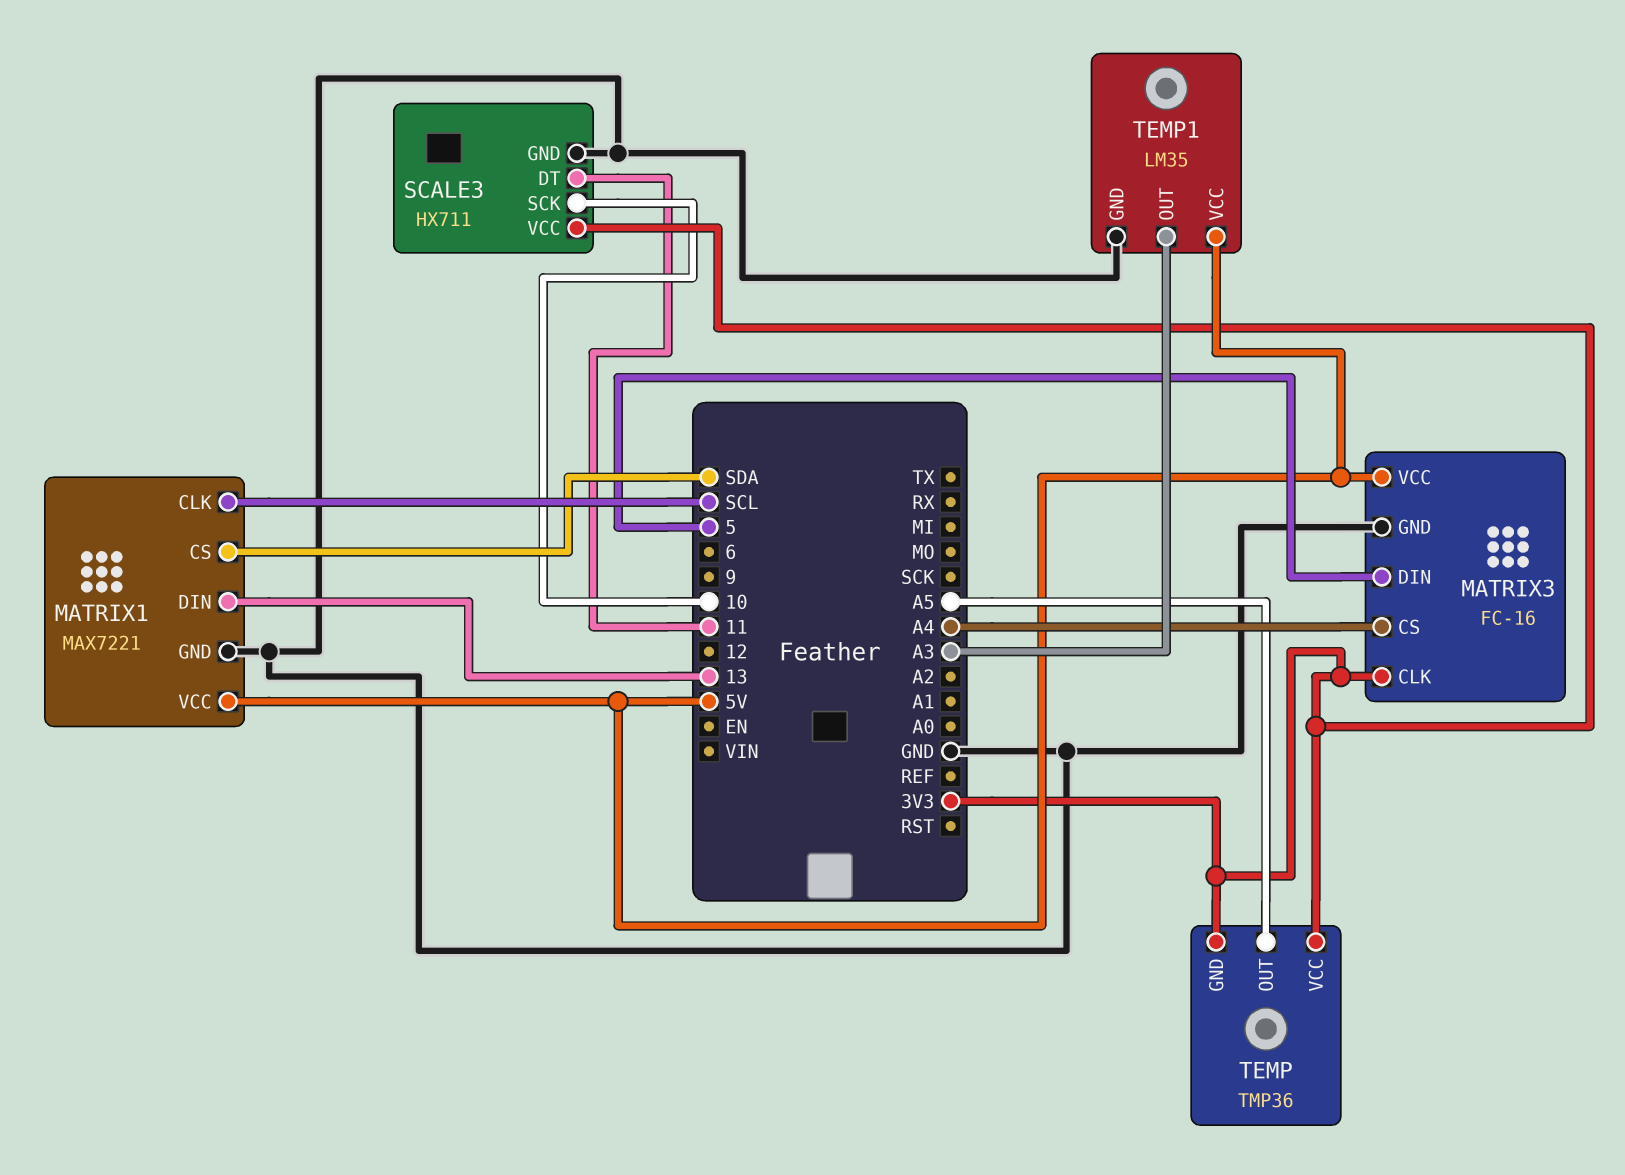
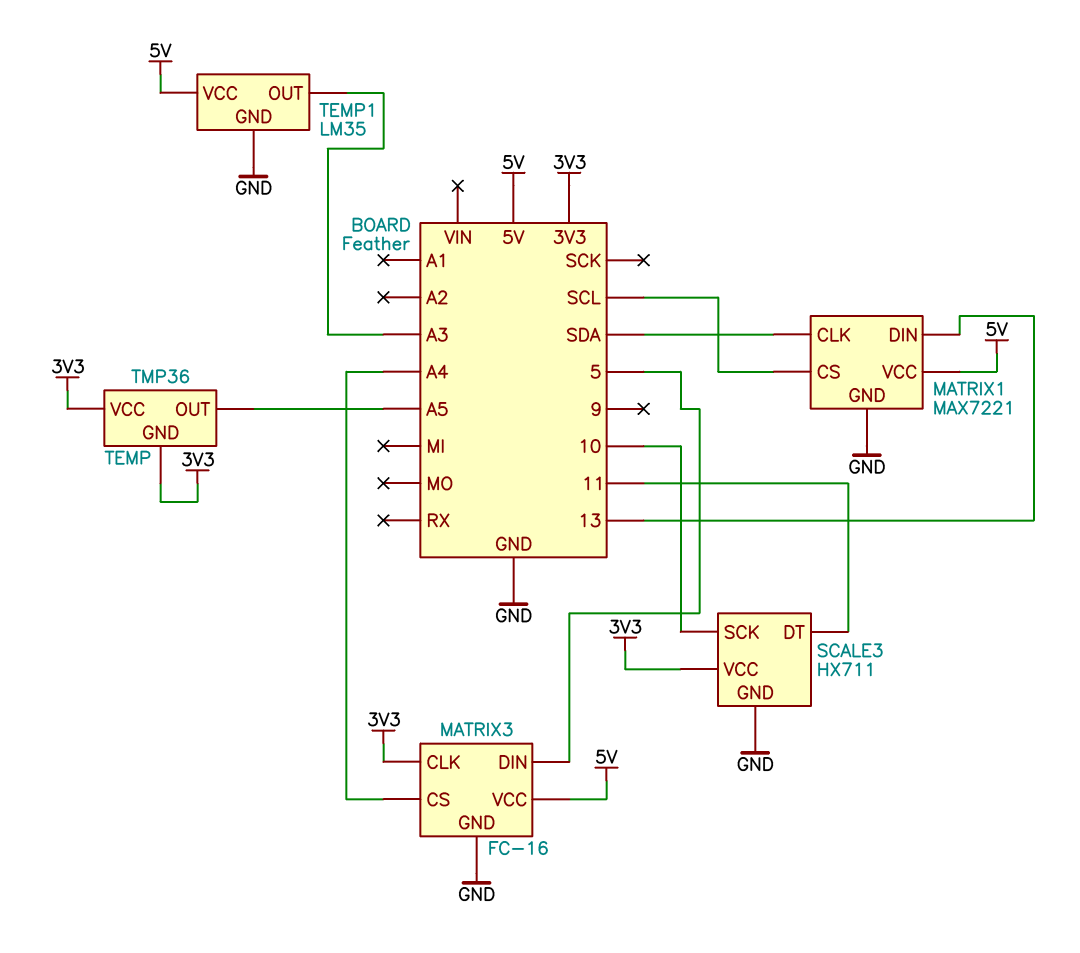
MATRIX1 pin CLK: SCL -> SDA
MATRIX1 pin CS: SDA -> SCL

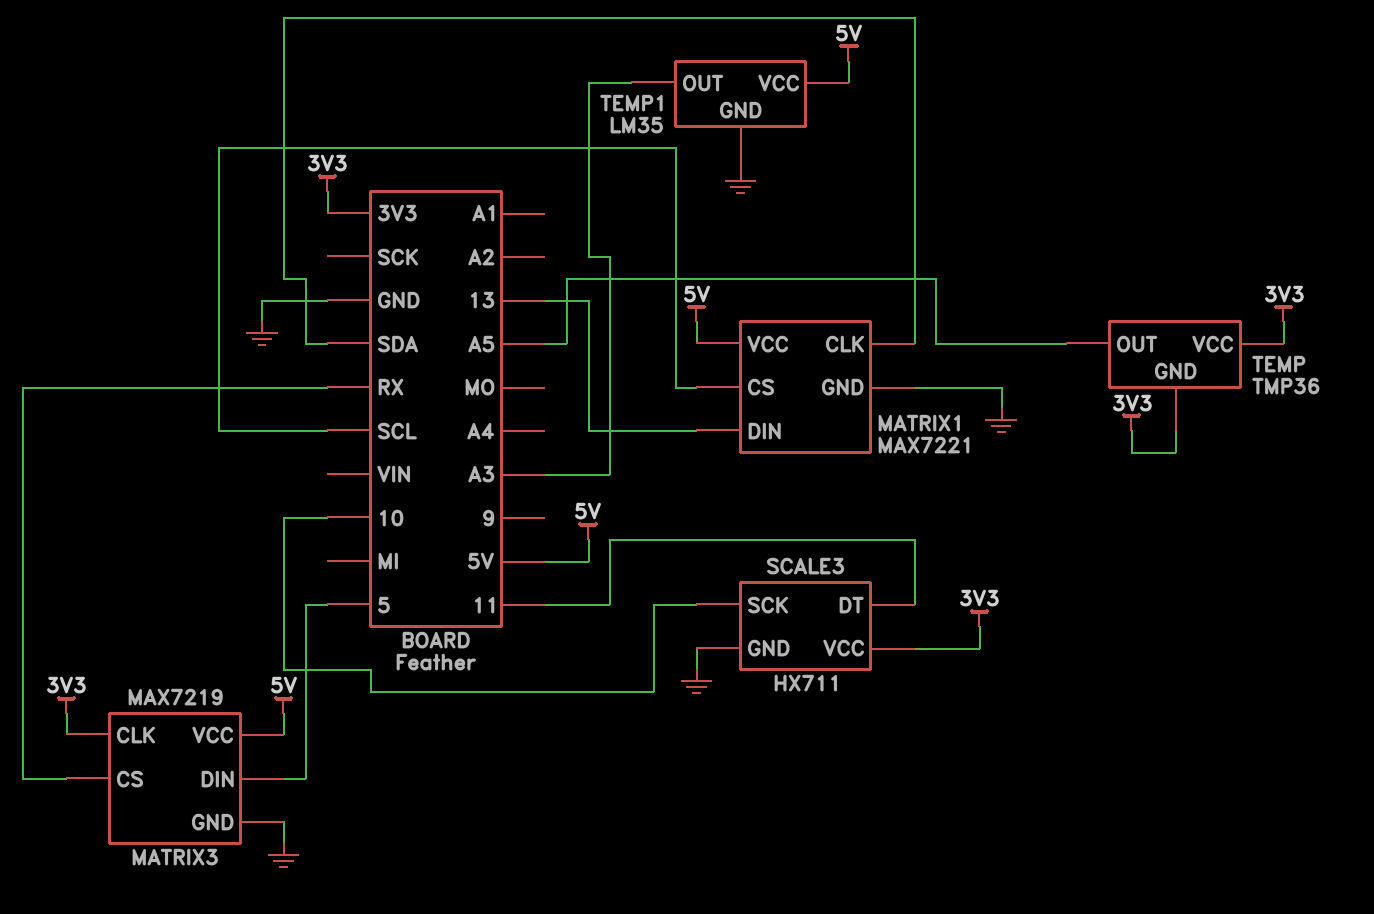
MATRIX3: FC-16 -> MAX7219
MATRIX3 pin CS: A4 -> RX

